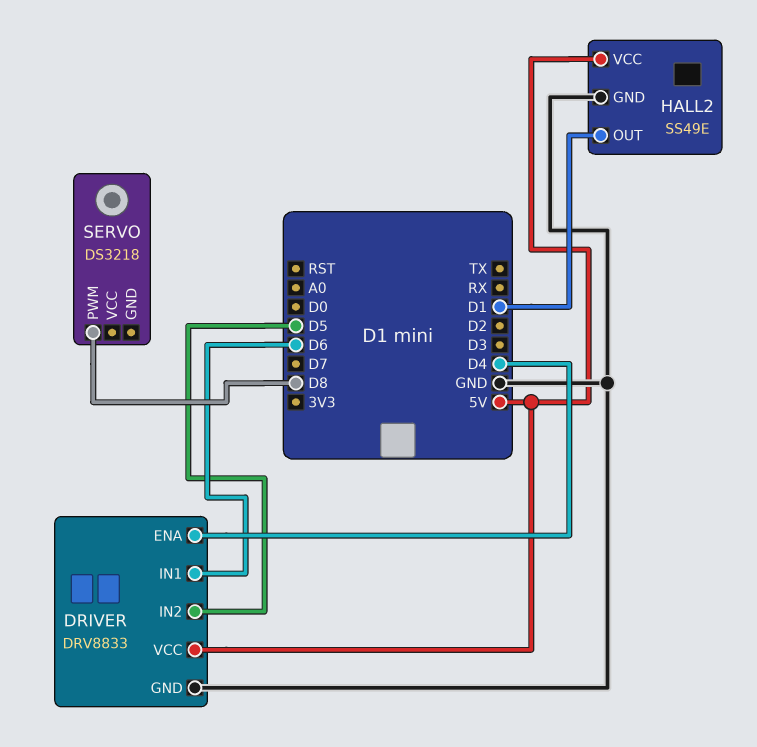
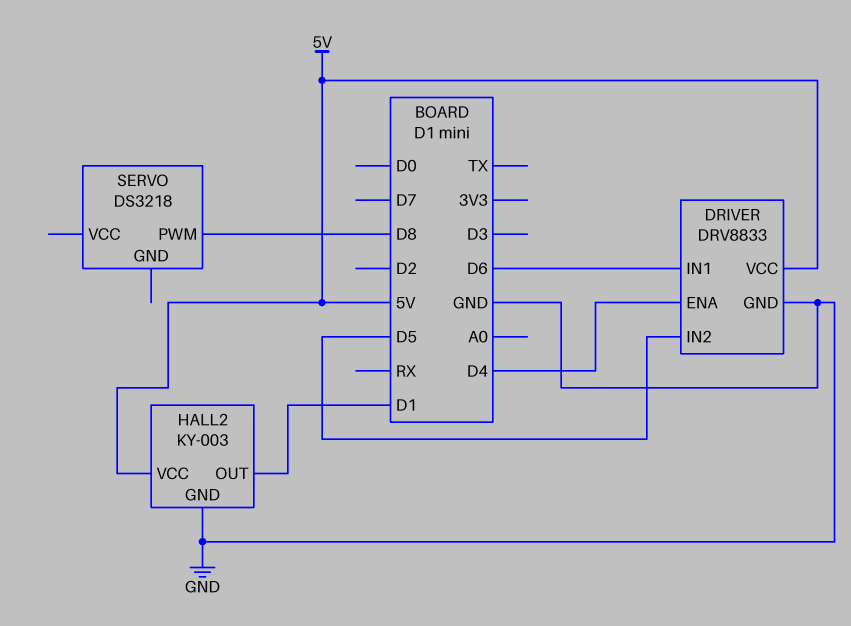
HALL2: SS49E -> KY-003

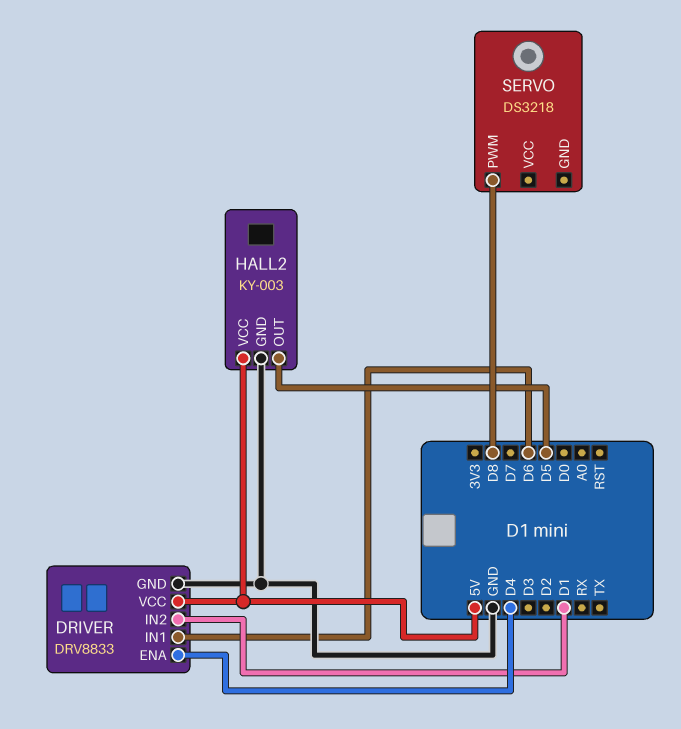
DRIVER pin IN2: D5 -> D1
HALL2 pin OUT: D1 -> D5

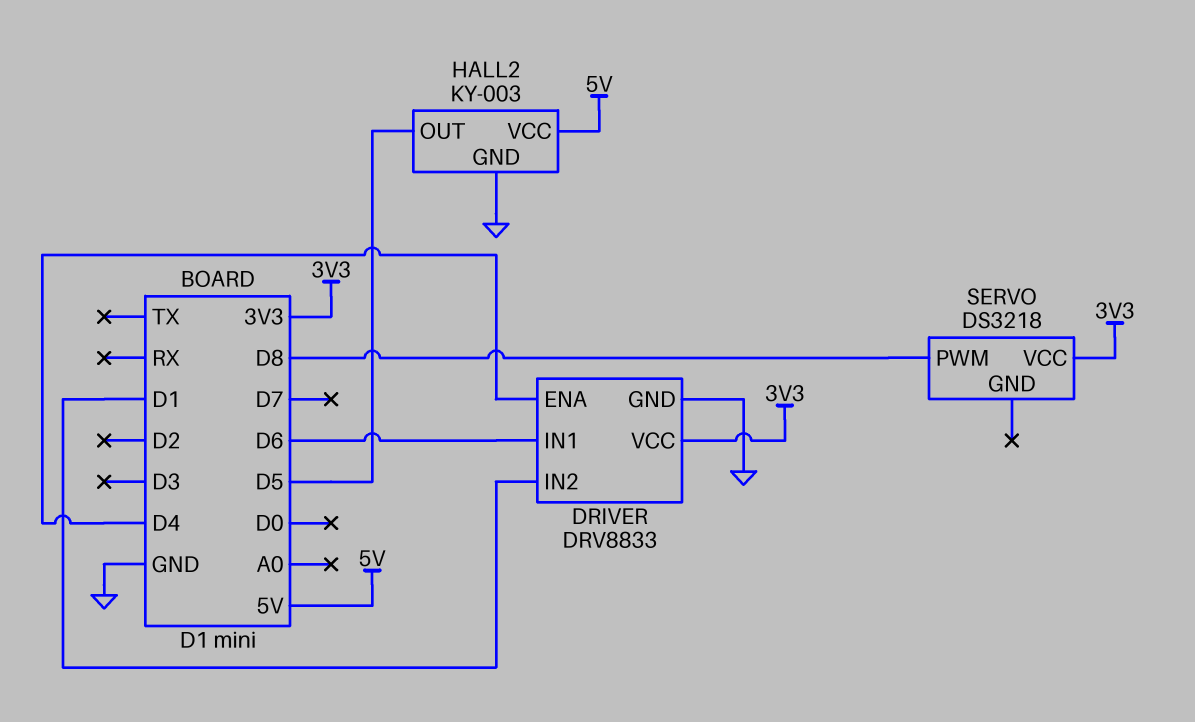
DRIVER pin VCC: 5V -> 3V3
SERVO pin VCC: none -> 3V3

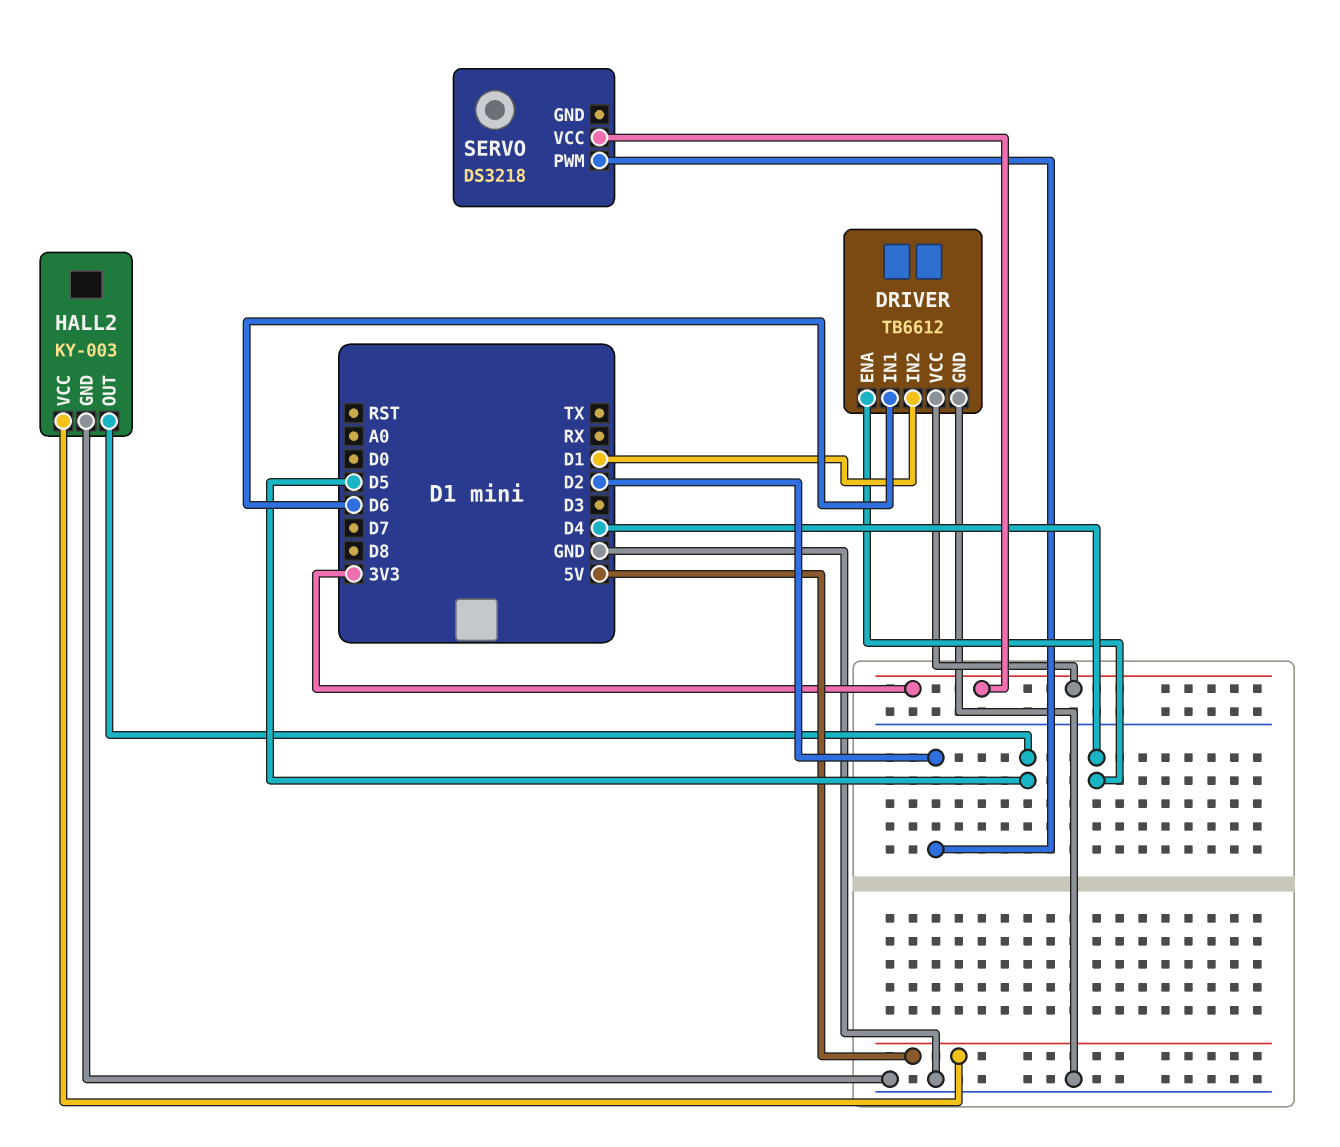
DRIVER: DRV8833 -> TB6612
SERVO pin PWM: D8 -> D2

